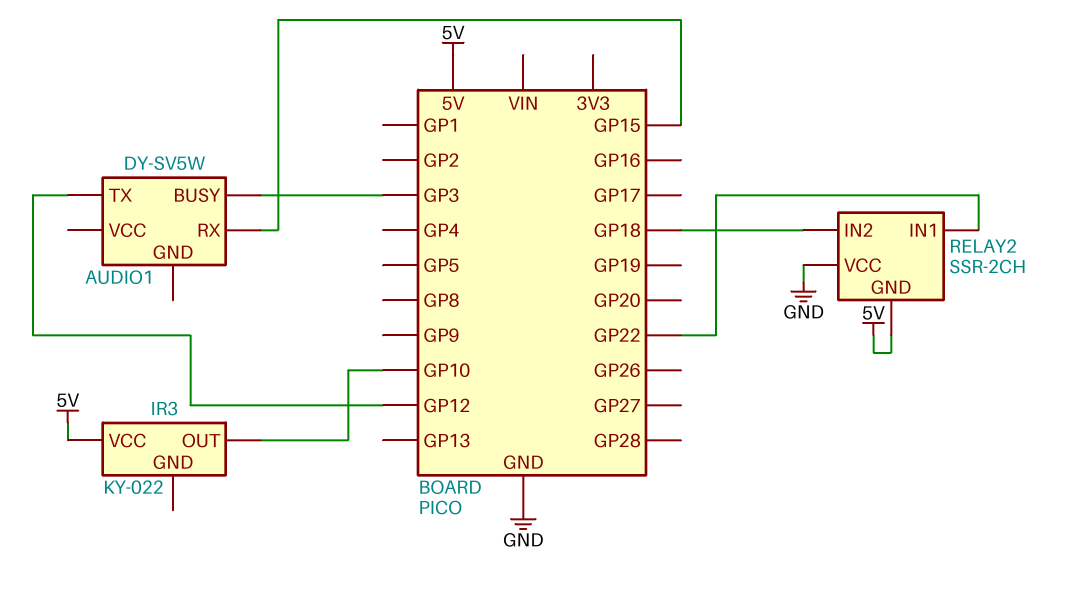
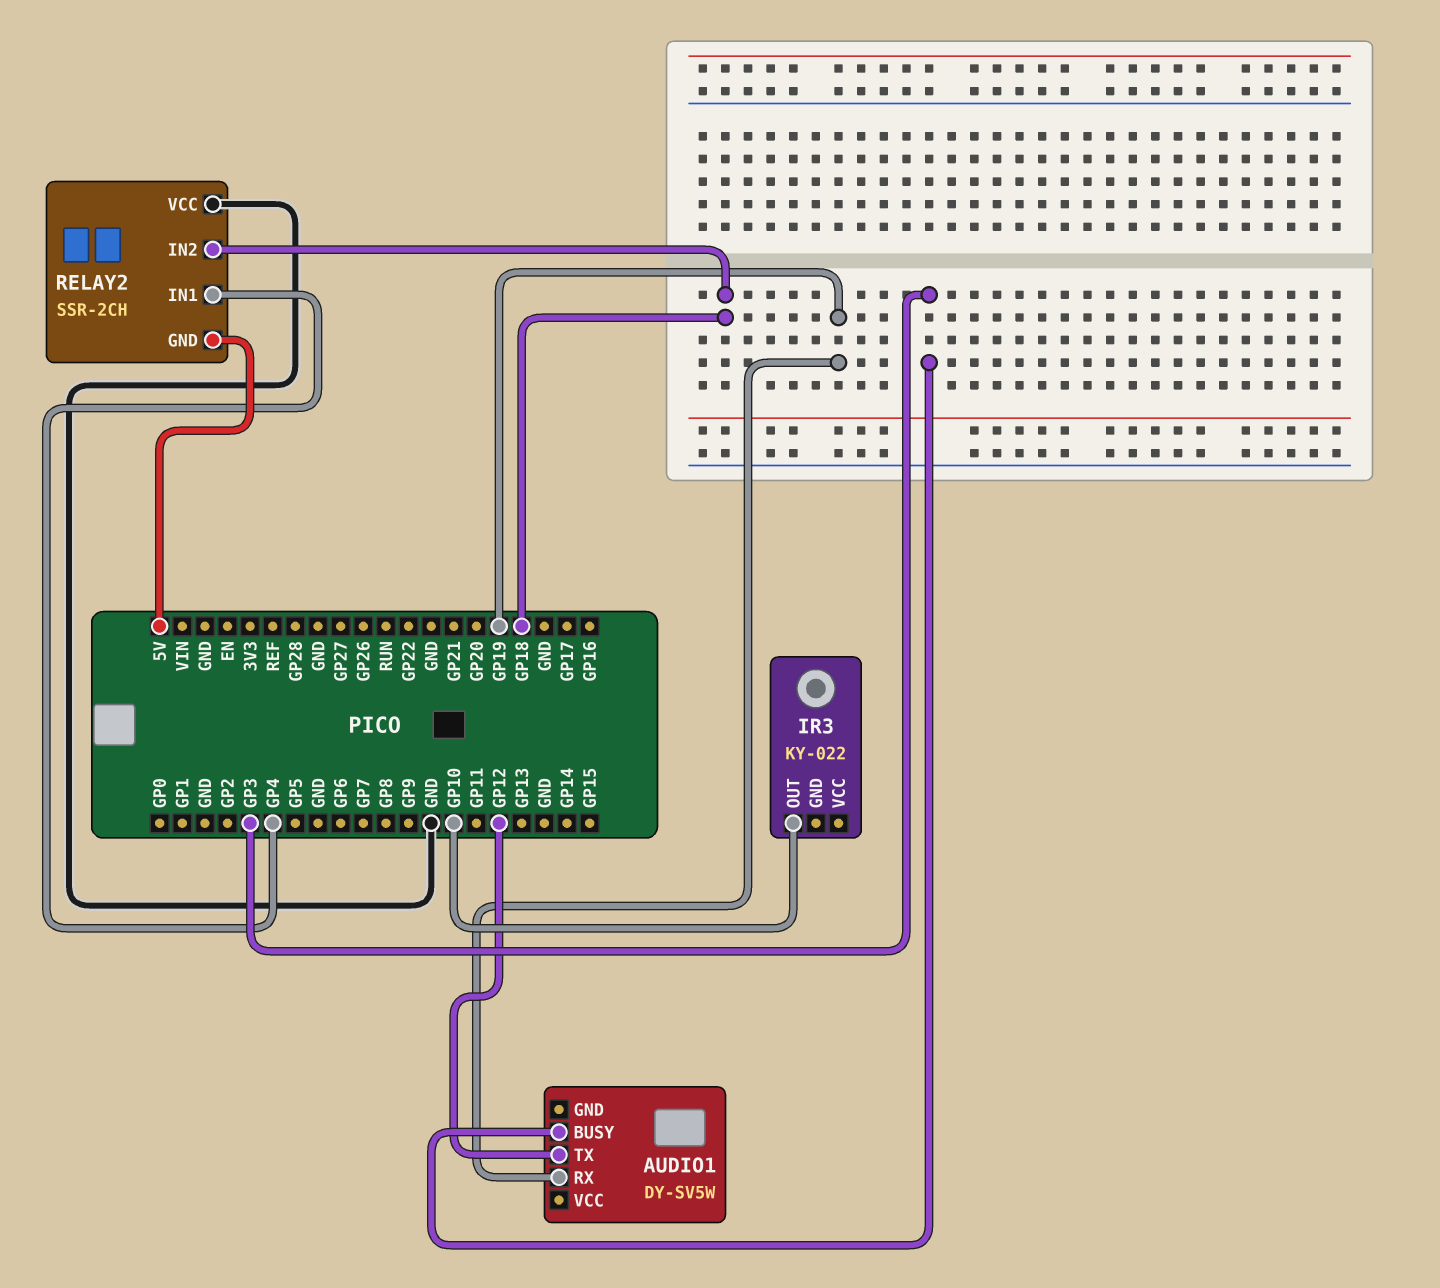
AUDIO1 pin RX: GP15 -> GP19
IR3 pin VCC: 5V -> none
RELAY2 pin IN1: GP22 -> GP4

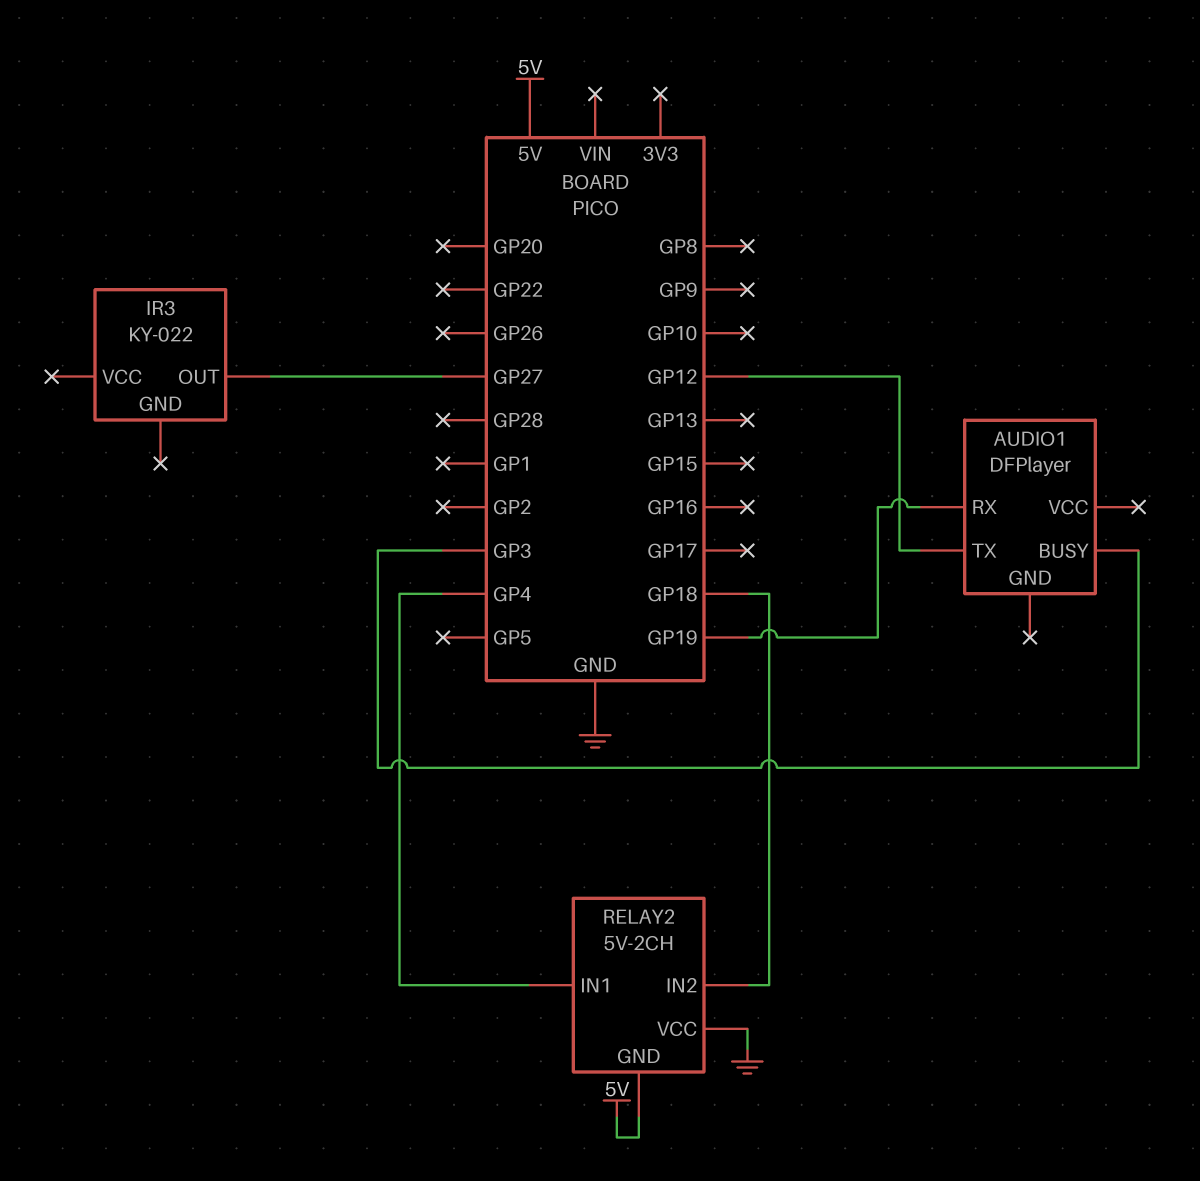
AUDIO1: DY-SV5W -> DFPlayer
IR3 pin OUT: GP10 -> GP27
RELAY2: SSR-2CH -> 5V-2CH

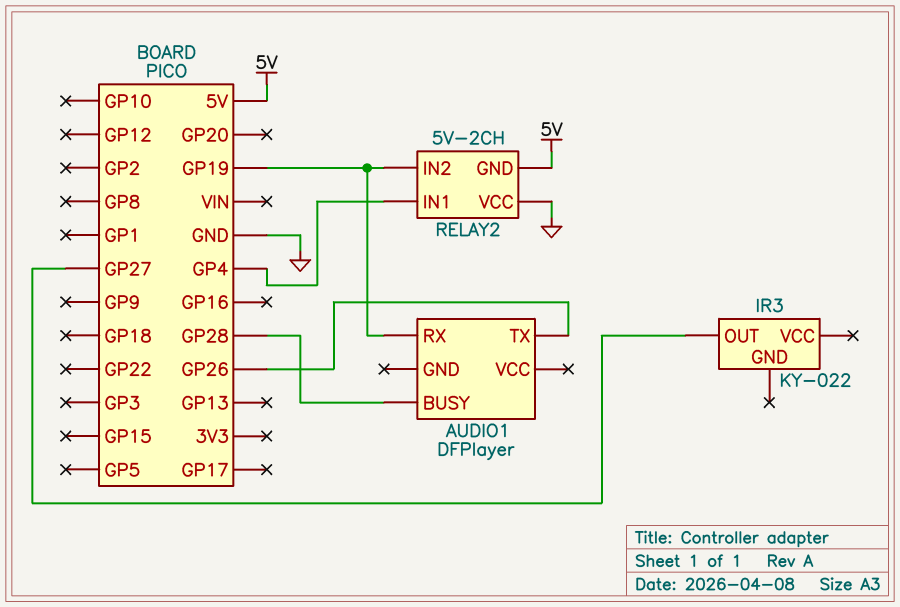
AUDIO1 pin BUSY: GP3 -> GP28
AUDIO1 pin TX: GP12 -> GP26
RELAY2 pin IN2: GP18 -> GP19

